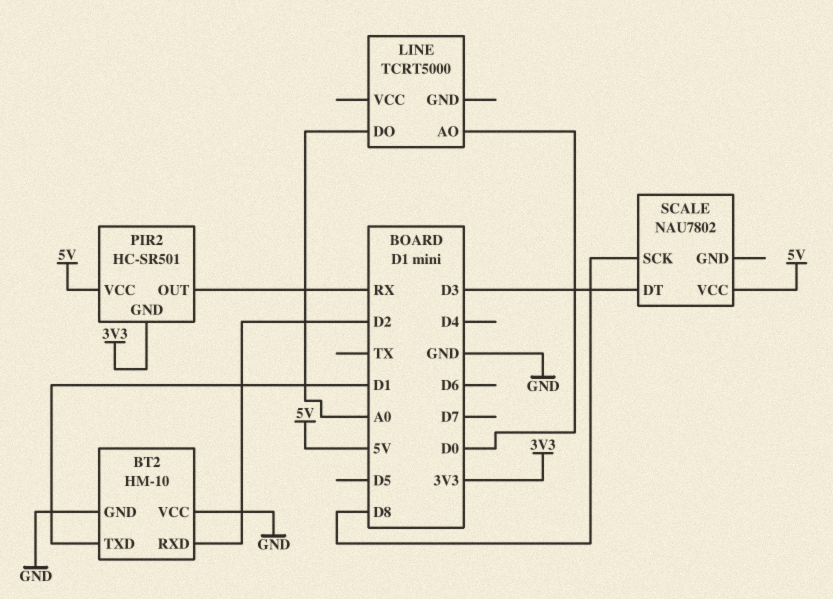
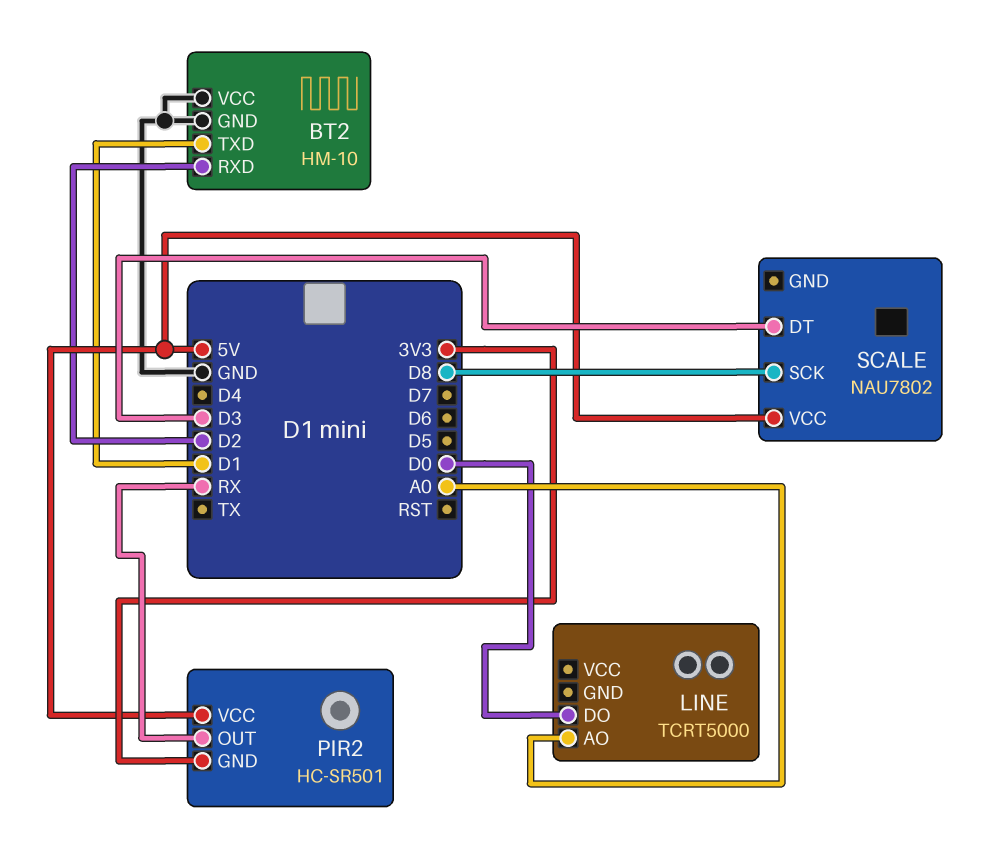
LINE pin AO: D0 -> A0
LINE pin DO: A0 -> D0

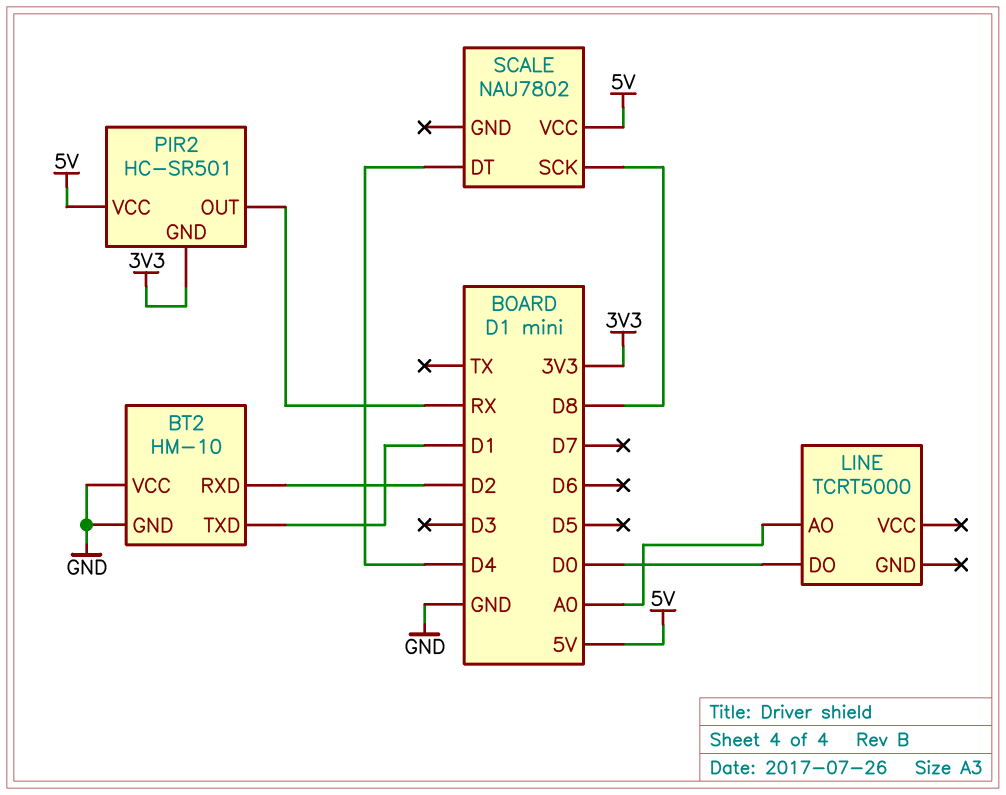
SCALE pin DT: D3 -> D4

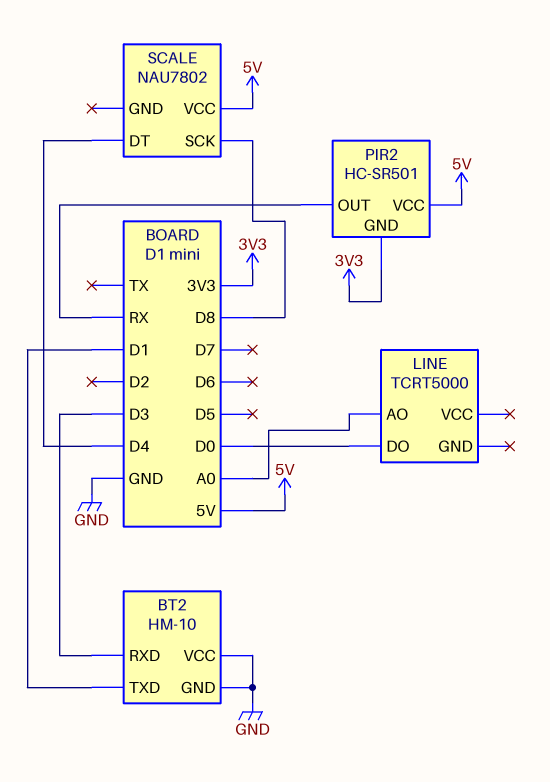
BT2 pin RXD: D2 -> D3

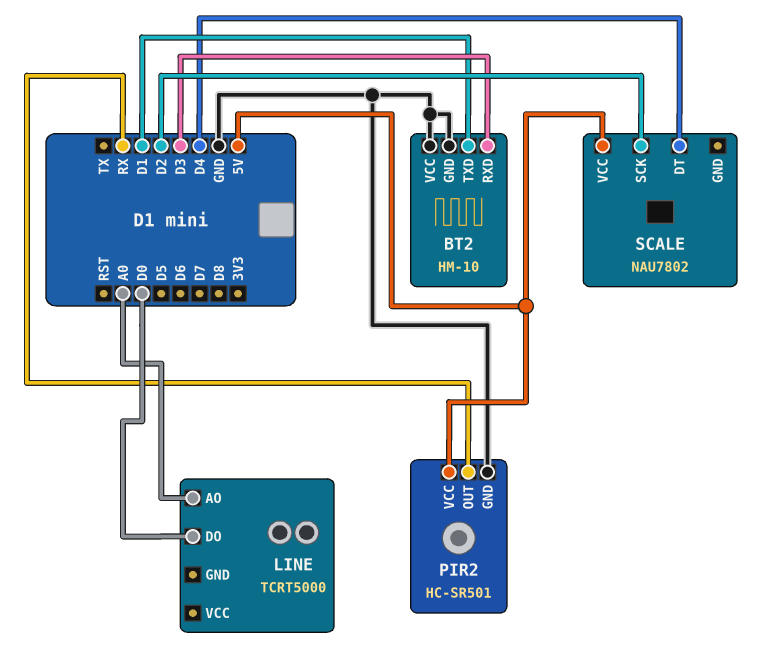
PIR2 pin GND: 3V3 -> GND
SCALE pin SCK: D8 -> D2

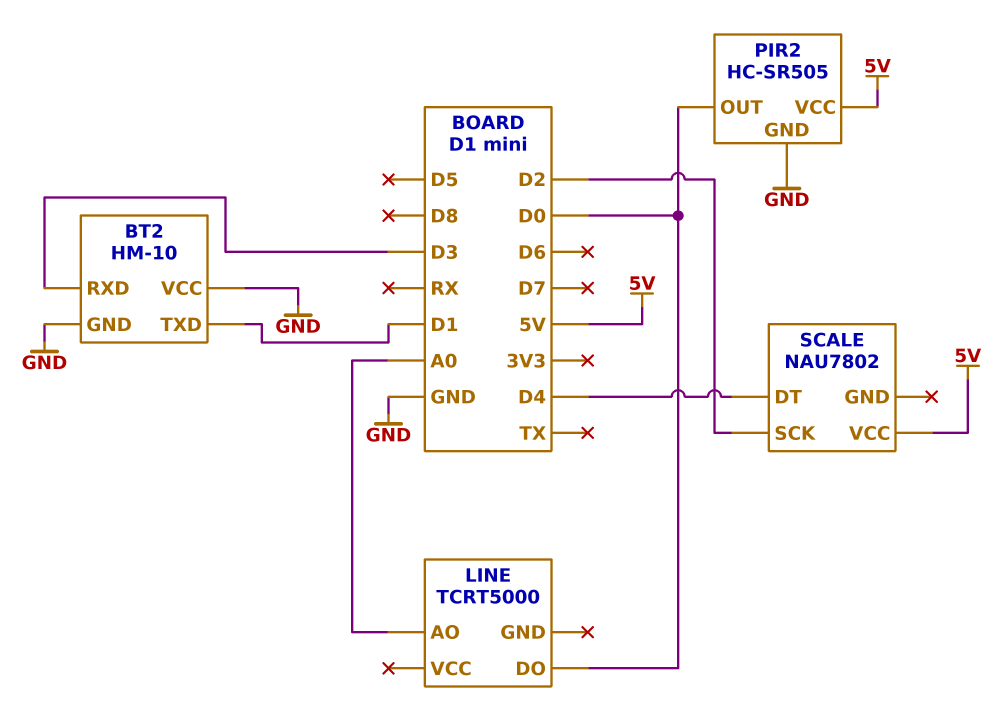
PIR2: HC-SR501 -> HC-SR505
PIR2 pin OUT: RX -> D0

